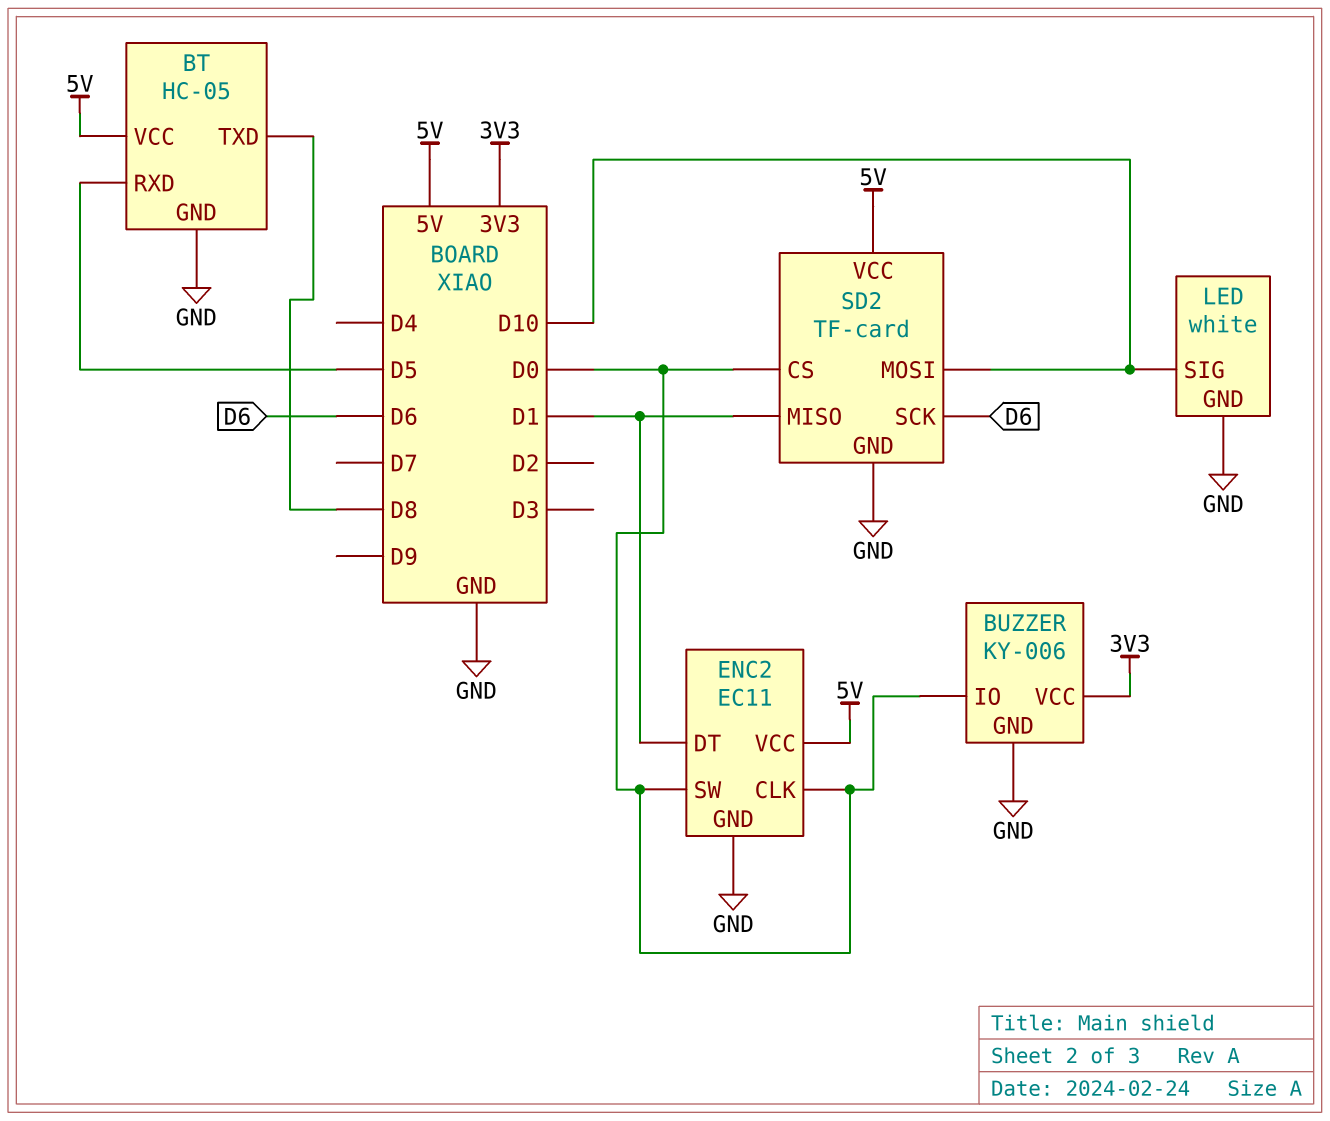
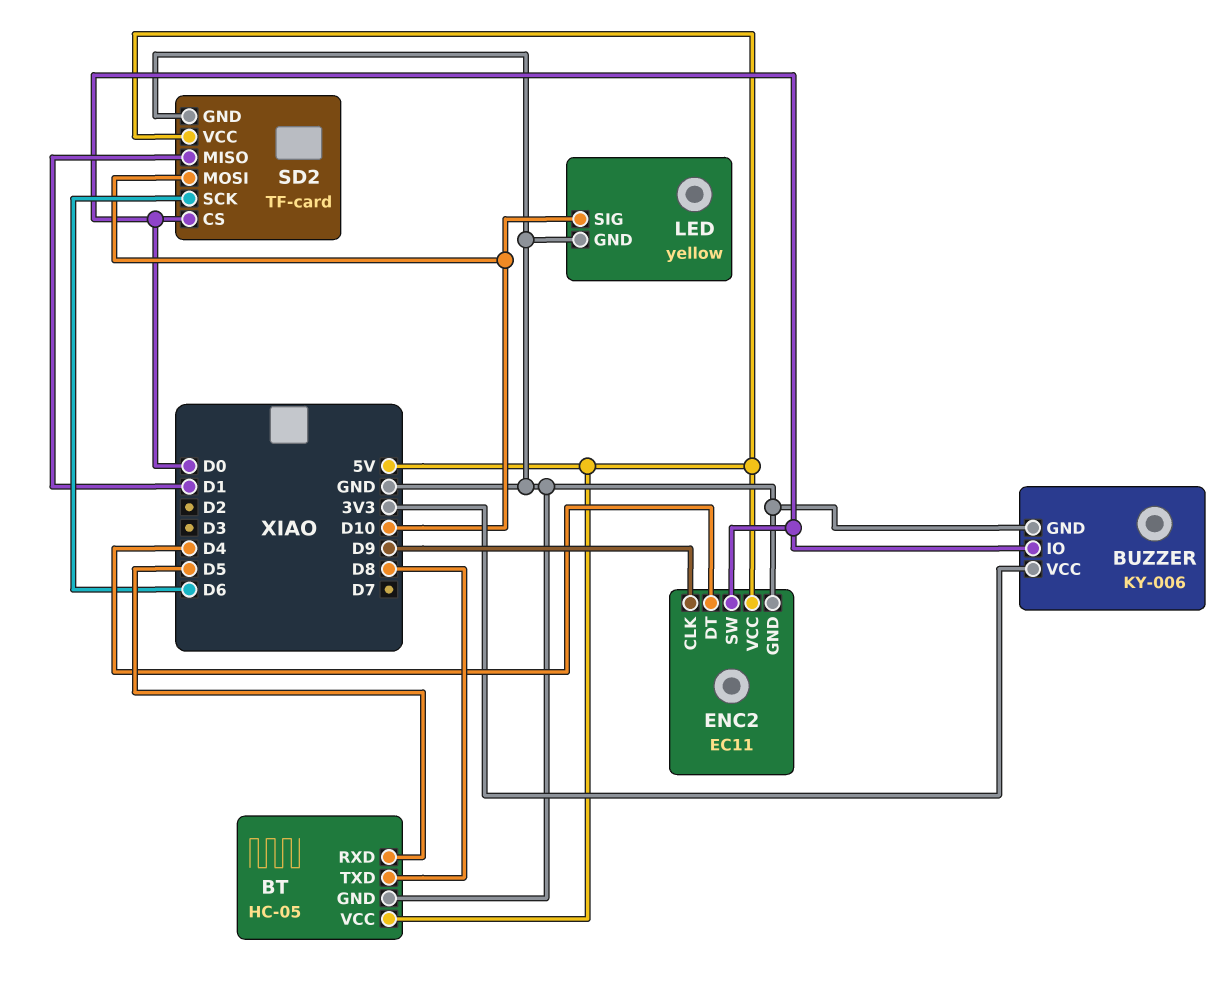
ENC2 pin CLK: D0 -> D9
ENC2 pin DT: D1 -> D4
LED: white -> yellow

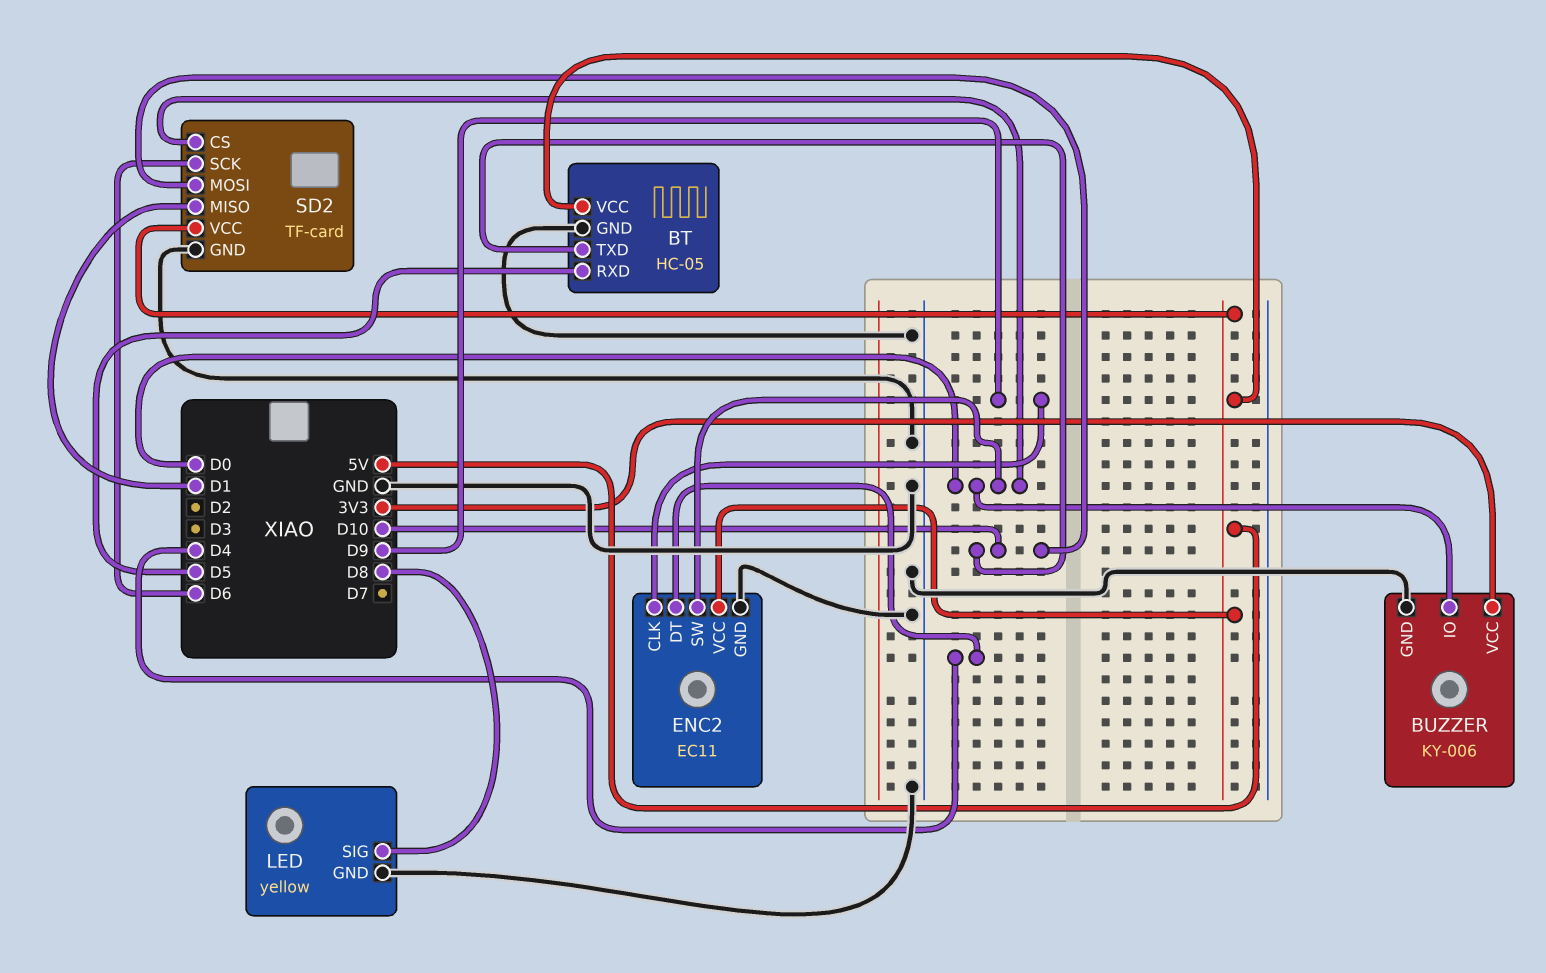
BT pin TXD: D8 -> D10
LED pin SIG: D10 -> D8

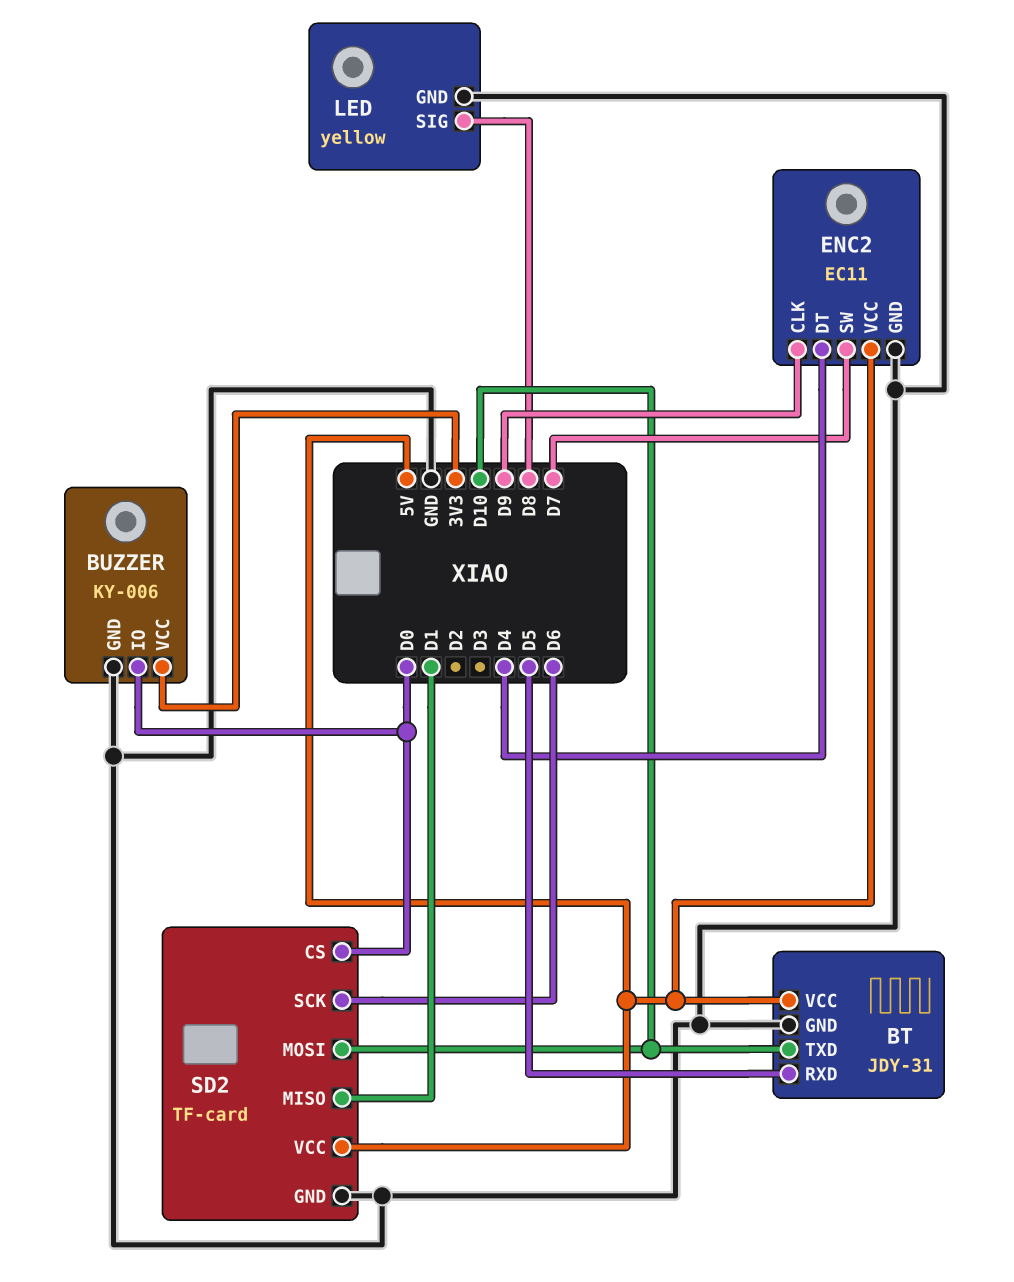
BT: HC-05 -> JDY-31
ENC2 pin SW: D0 -> D7

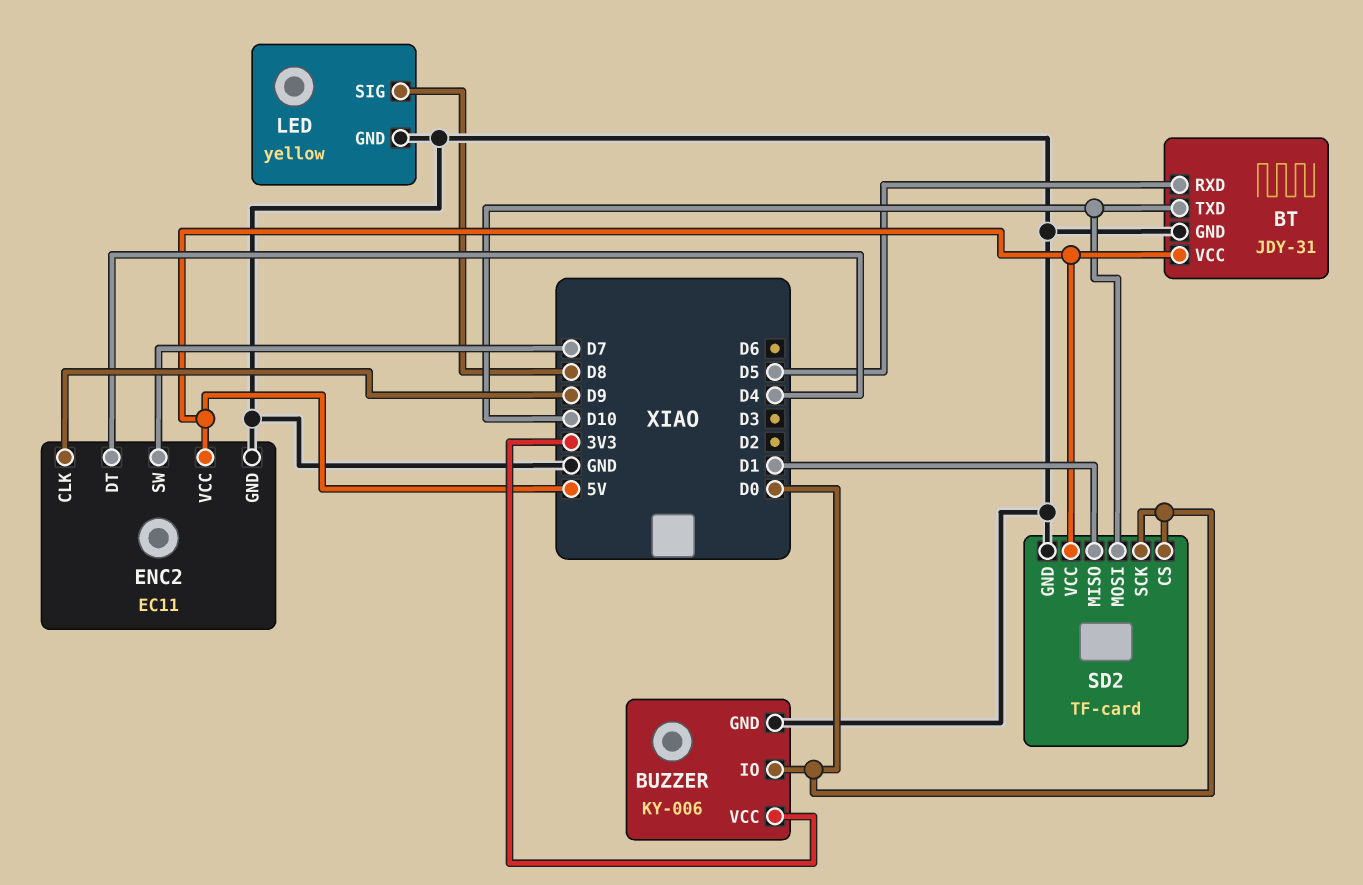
SD2 pin SCK: D6 -> D0

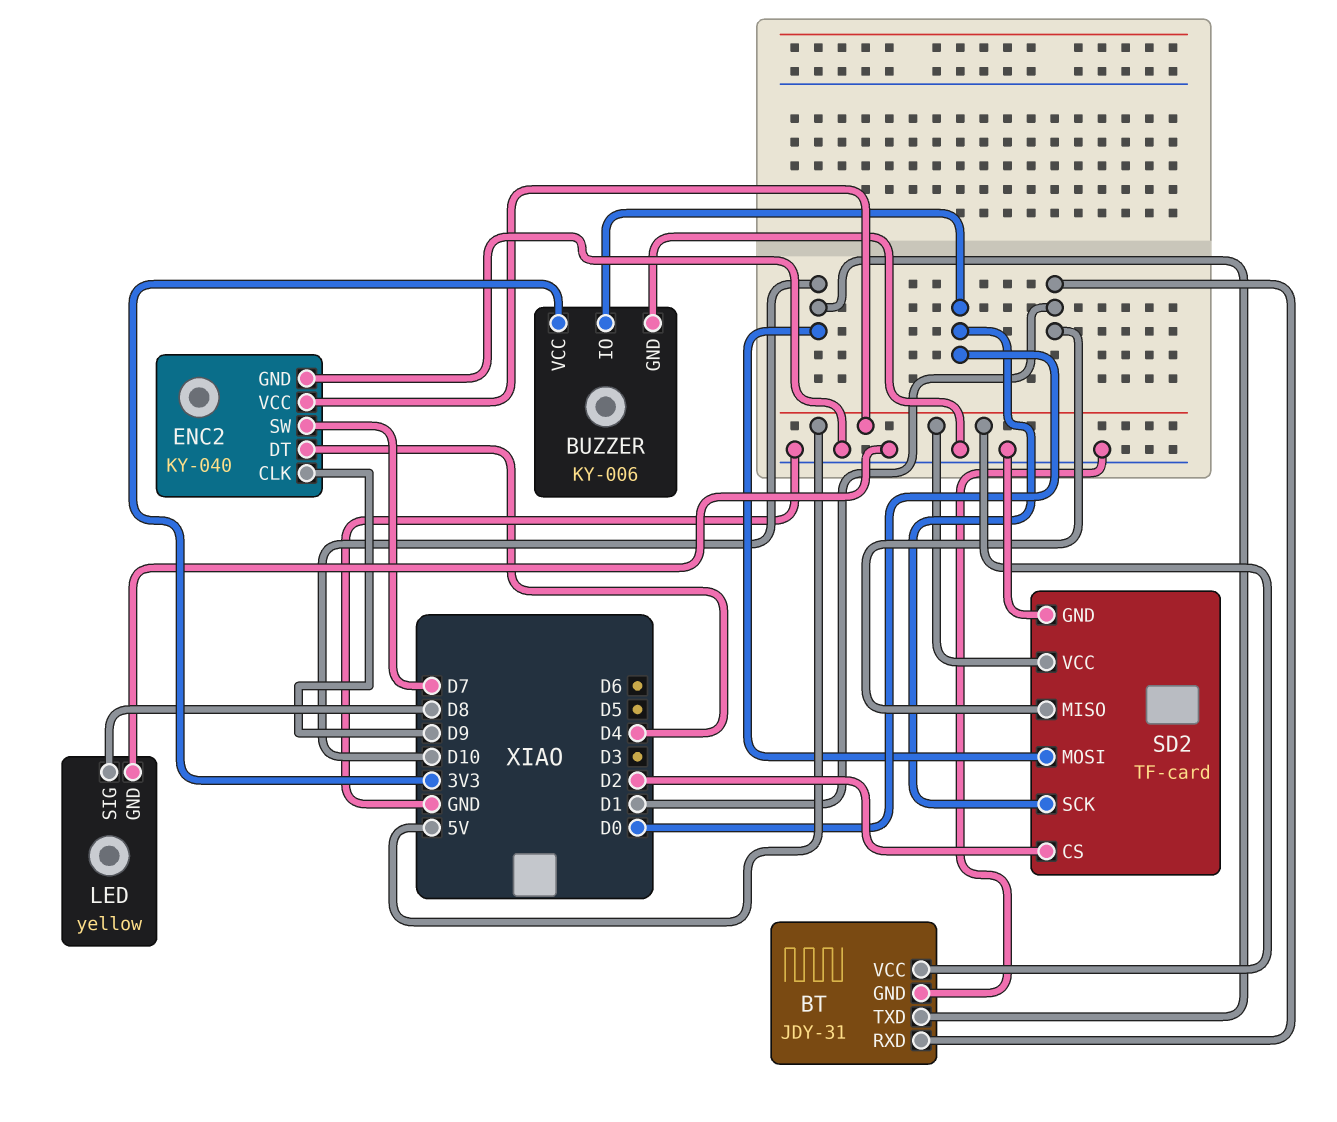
BT pin RXD: D5 -> D1
ENC2: EC11 -> KY-040
SD2 pin CS: D0 -> D2

